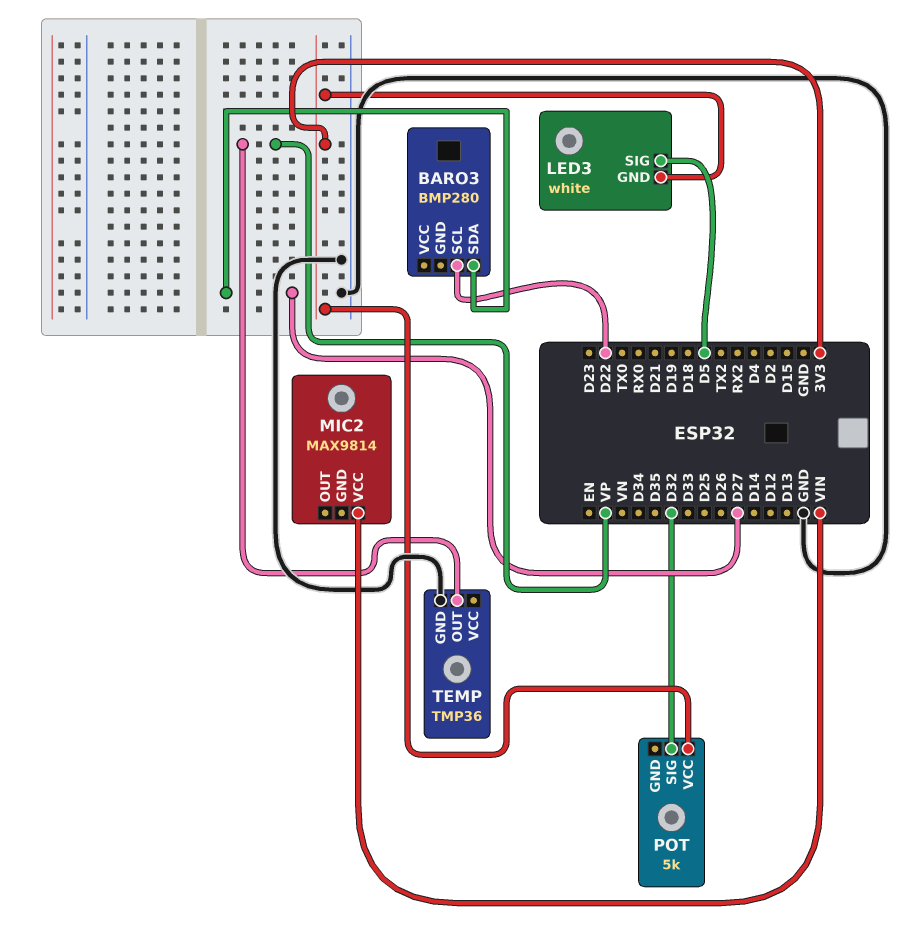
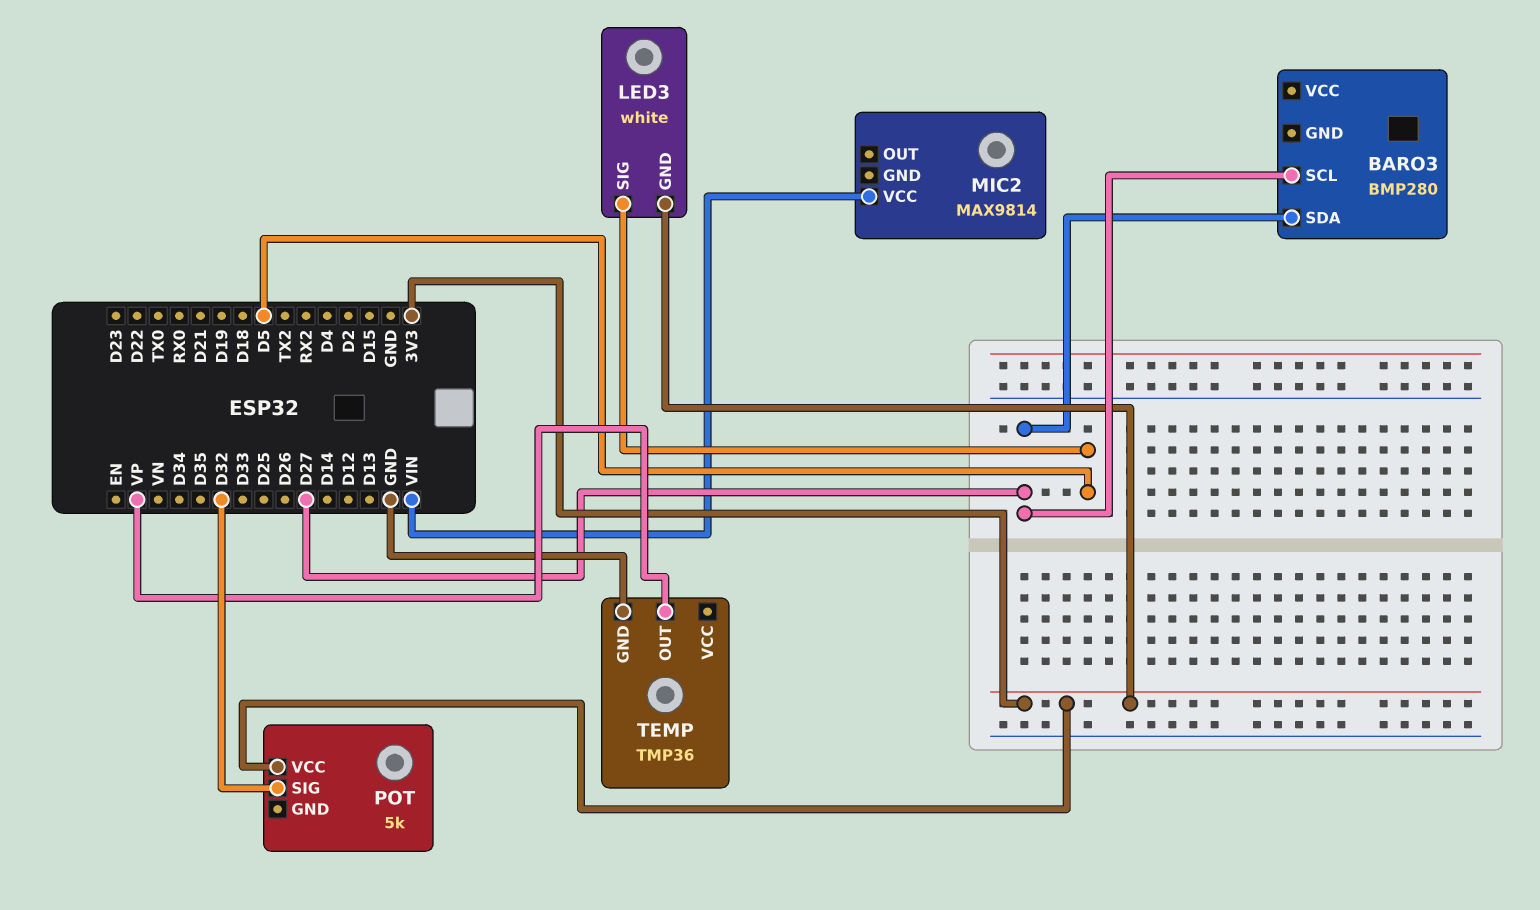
BARO3 pin SCL: D22 -> D27

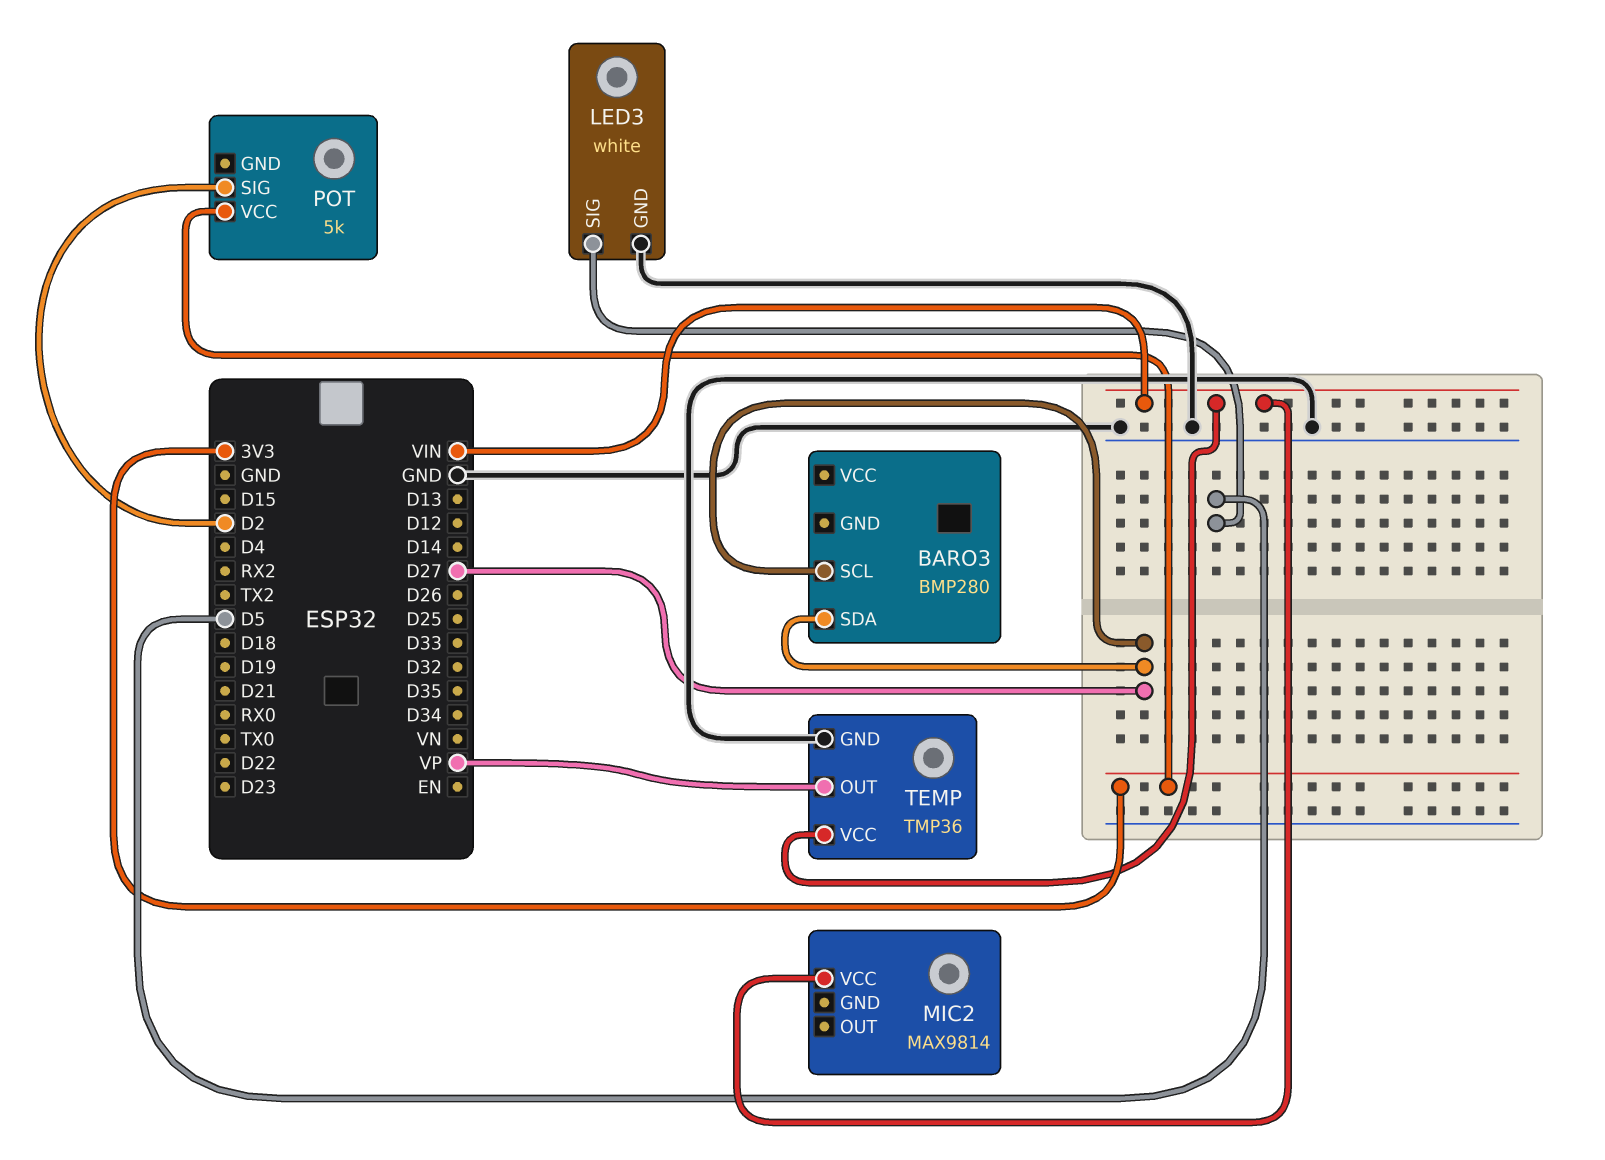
LED3 pin GND: 3V3 -> GND
POT pin SIG: D32 -> D2
TEMP pin VCC: none -> VIN

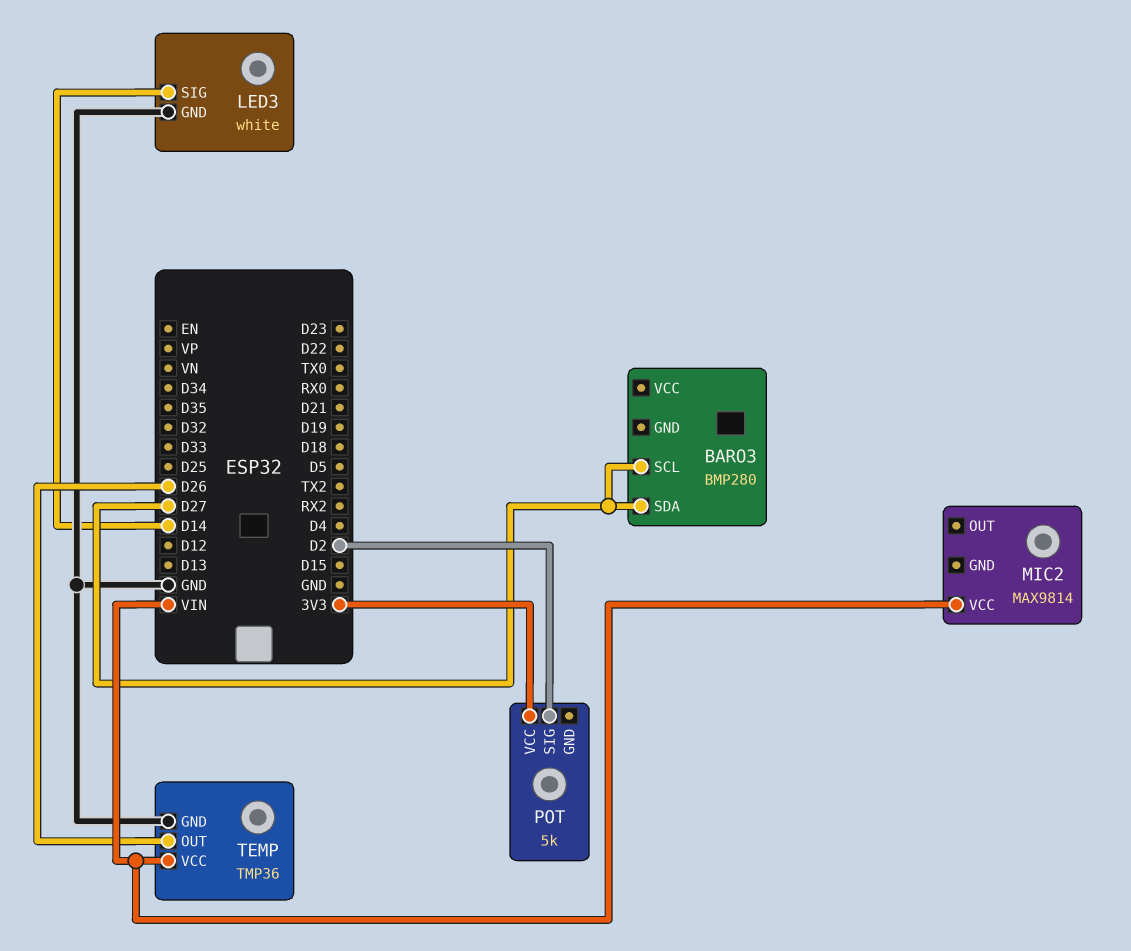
LED3 pin SIG: D5 -> D14
TEMP pin OUT: VP -> D26

